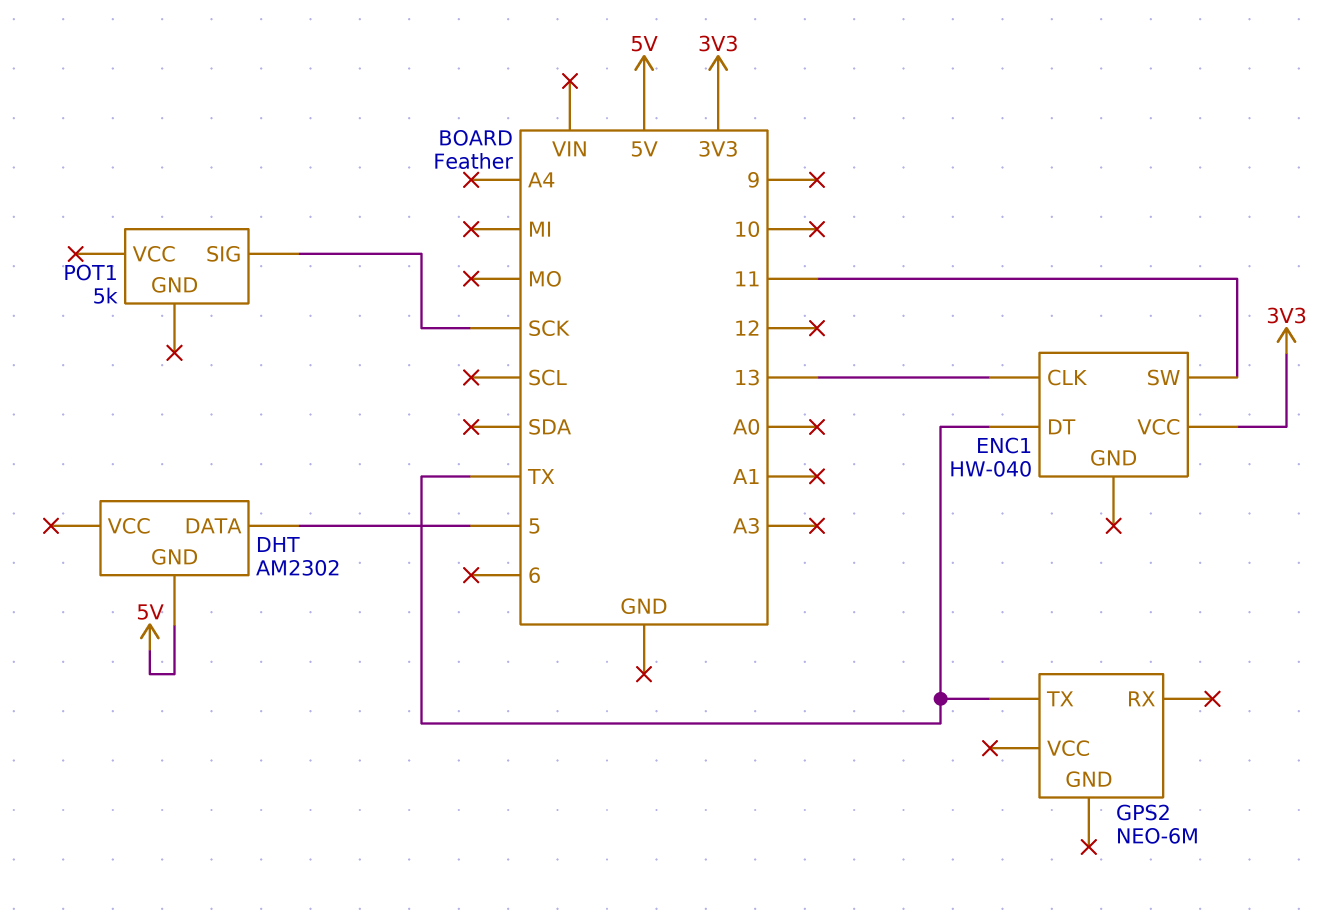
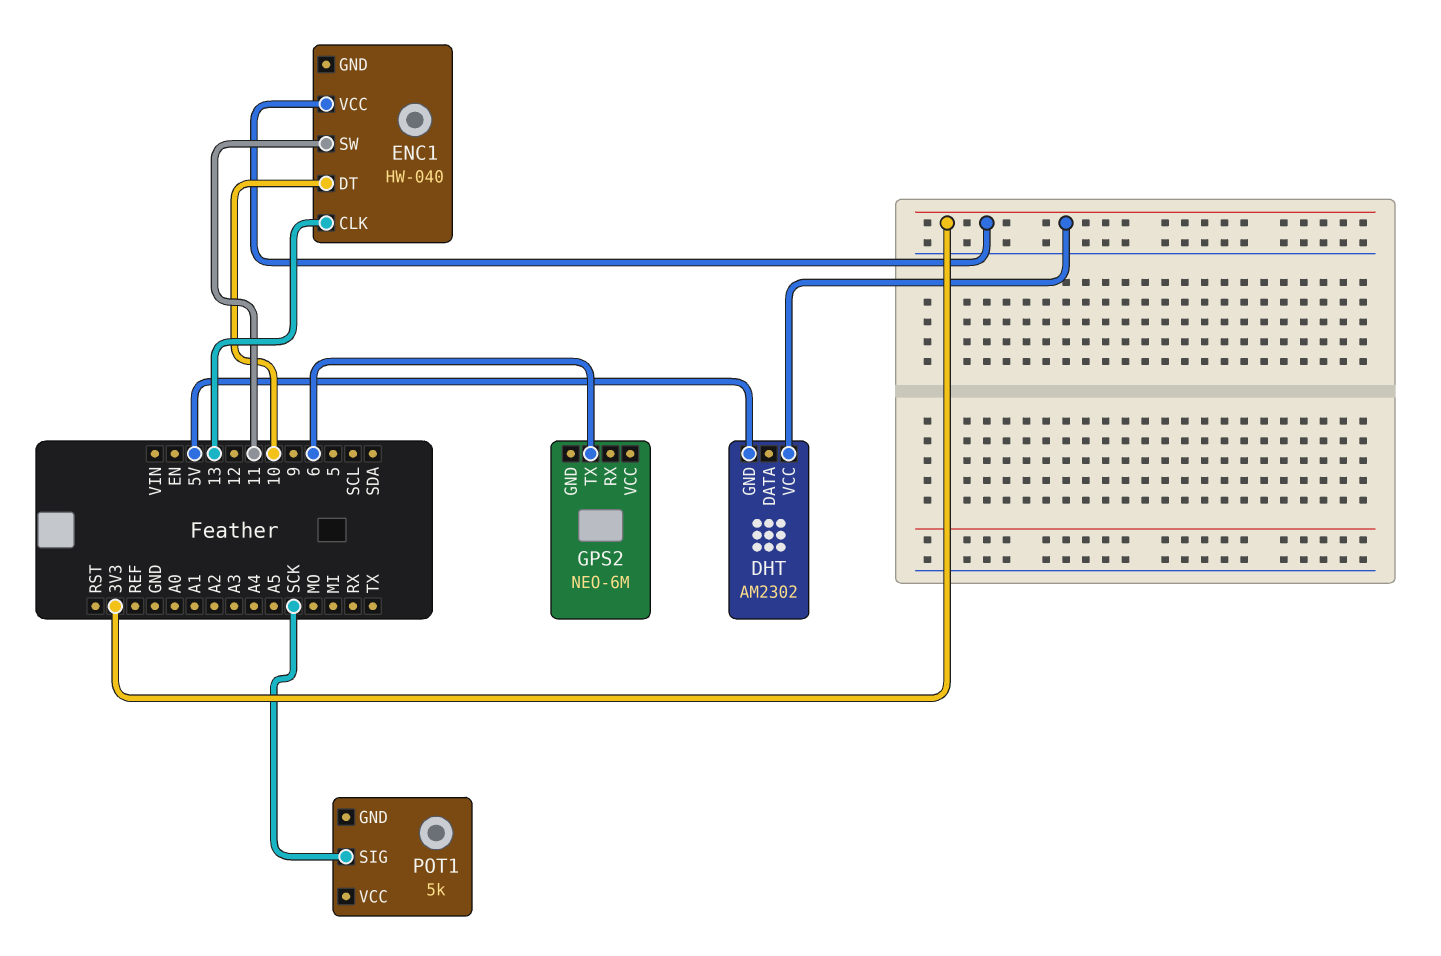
DHT pin DATA: 5 -> none
DHT pin VCC: none -> 3V3
ENC1 pin DT: TX -> 10
GPS2 pin TX: TX -> 6

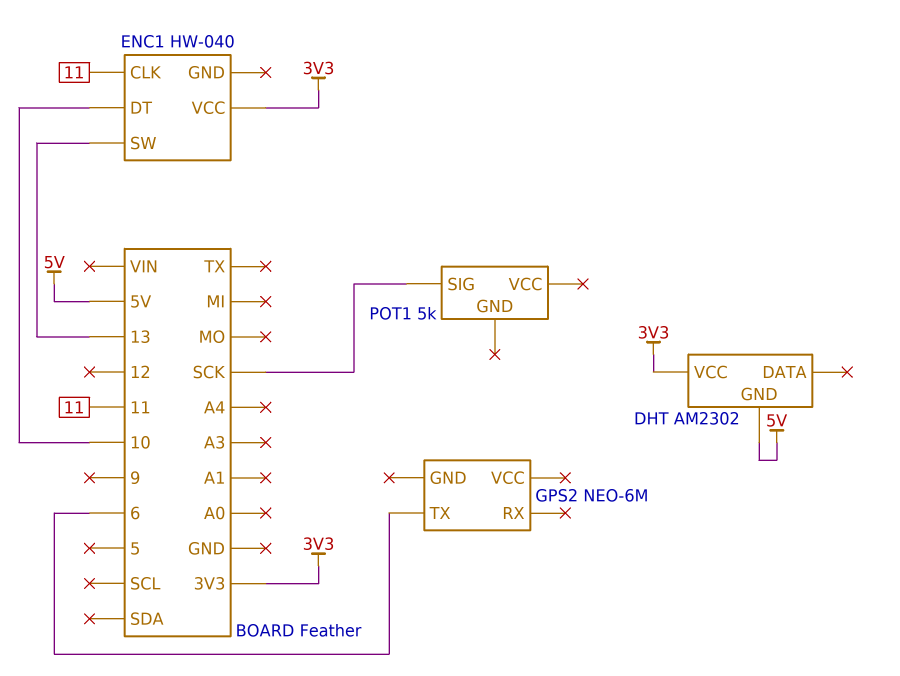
ENC1 pin CLK: 13 -> 11
ENC1 pin SW: 11 -> 13

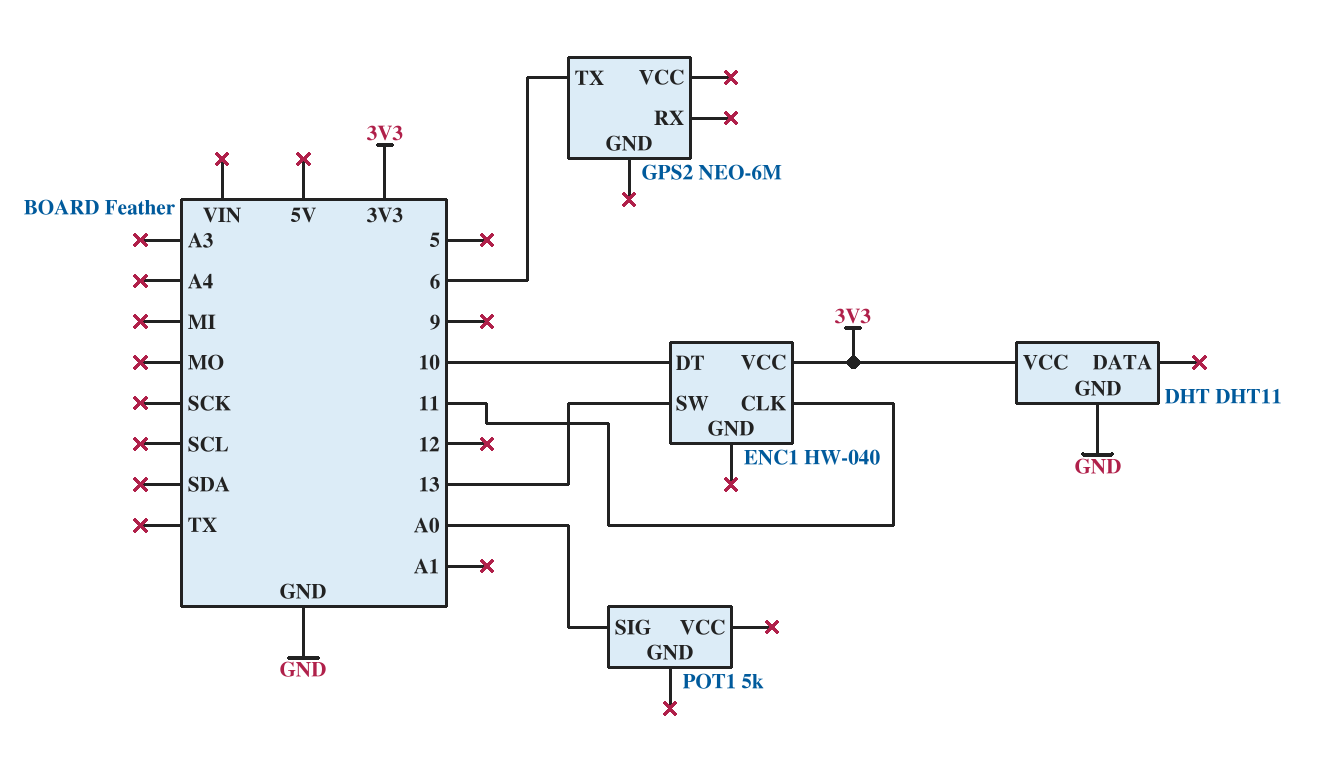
DHT: AM2302 -> DHT11
DHT pin GND: 5V -> GND
POT1 pin SIG: SCK -> A0

